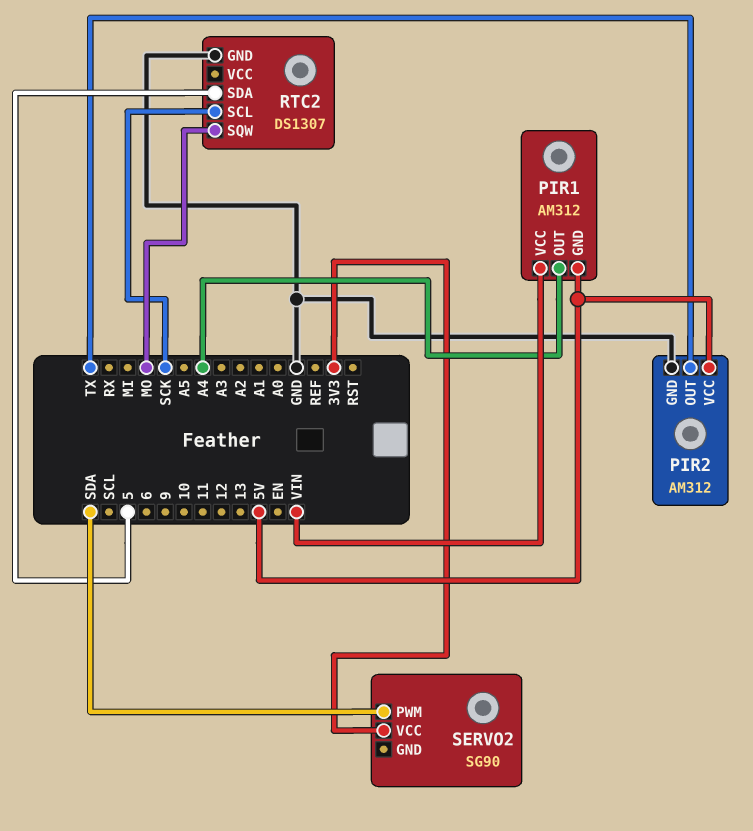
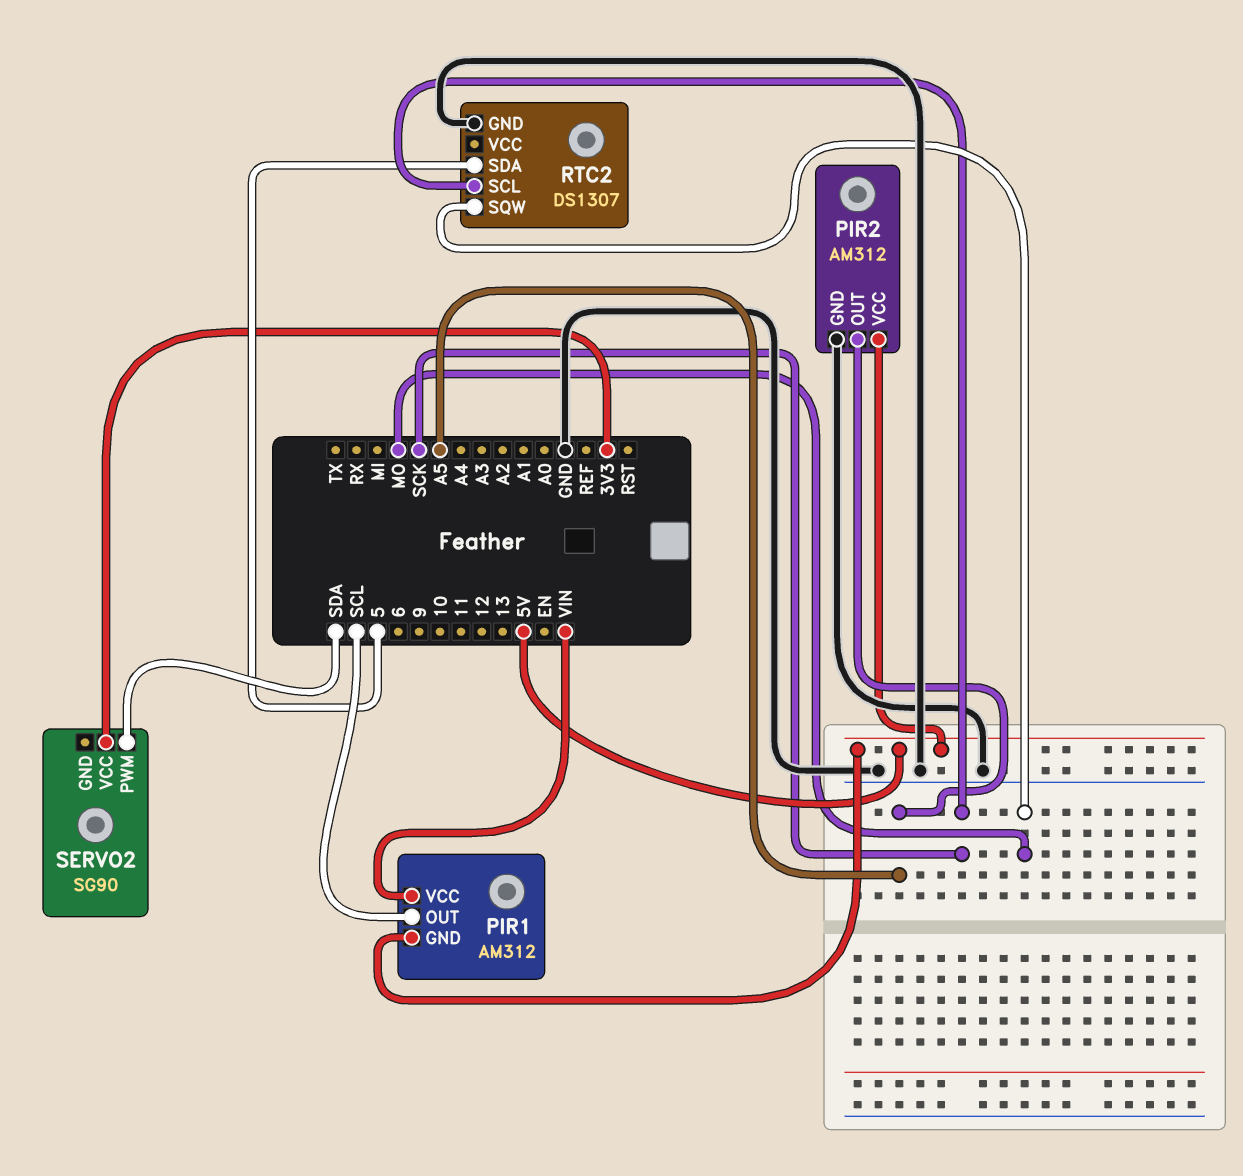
PIR1 pin OUT: A4 -> SCL
PIR2 pin OUT: TX -> A5

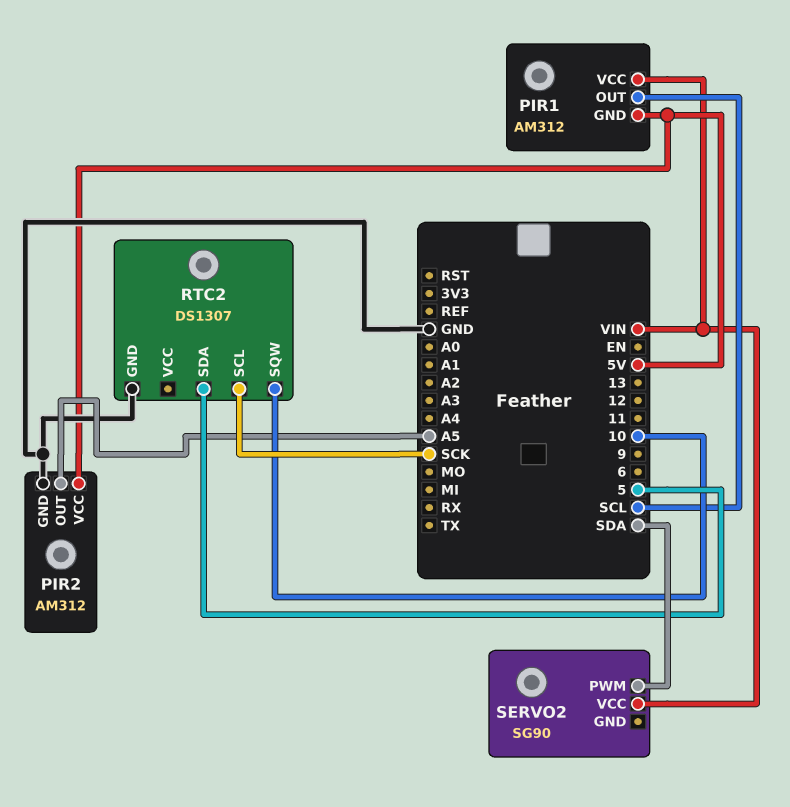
RTC2 pin SQW: MO -> 10
SERVO2 pin VCC: 3V3 -> VIN

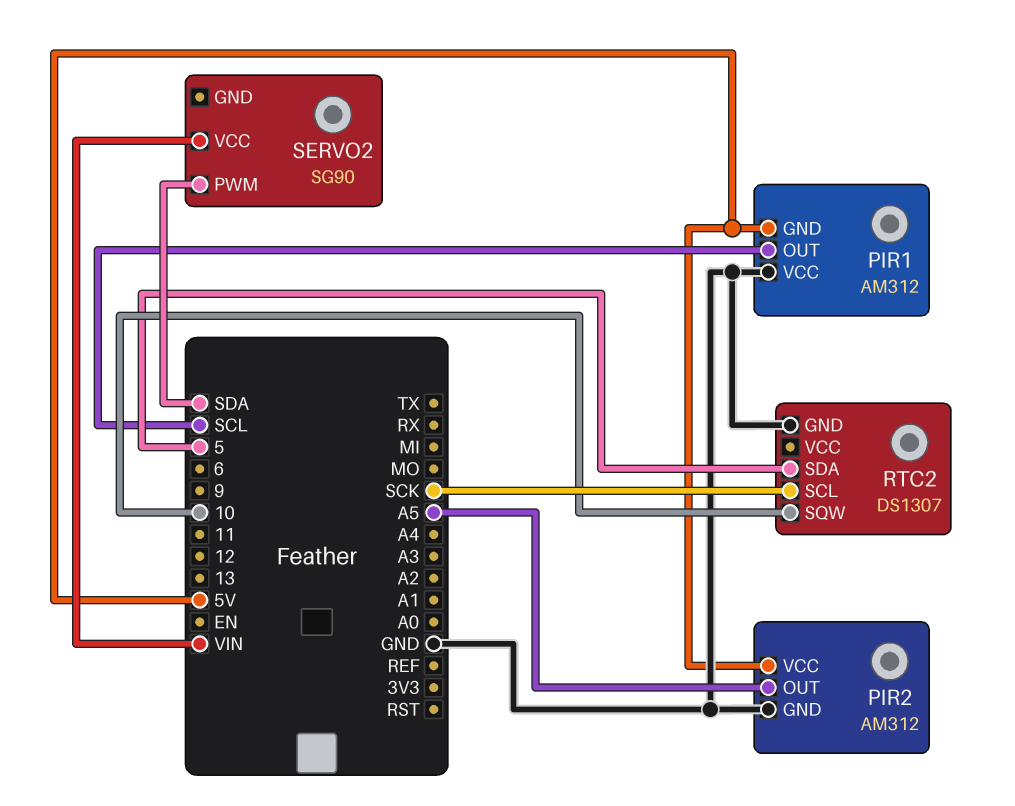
PIR1 pin VCC: VIN -> GND

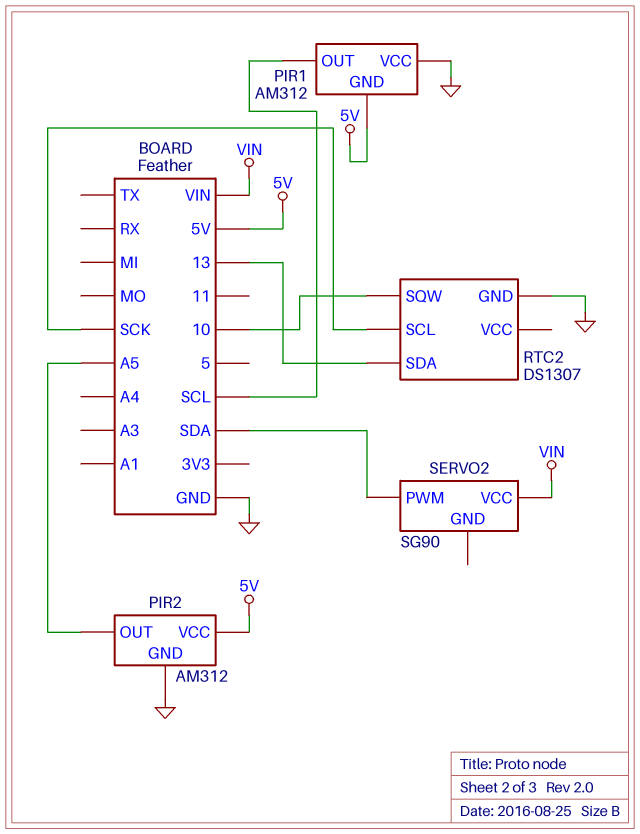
RTC2 pin SDA: 5 -> 13

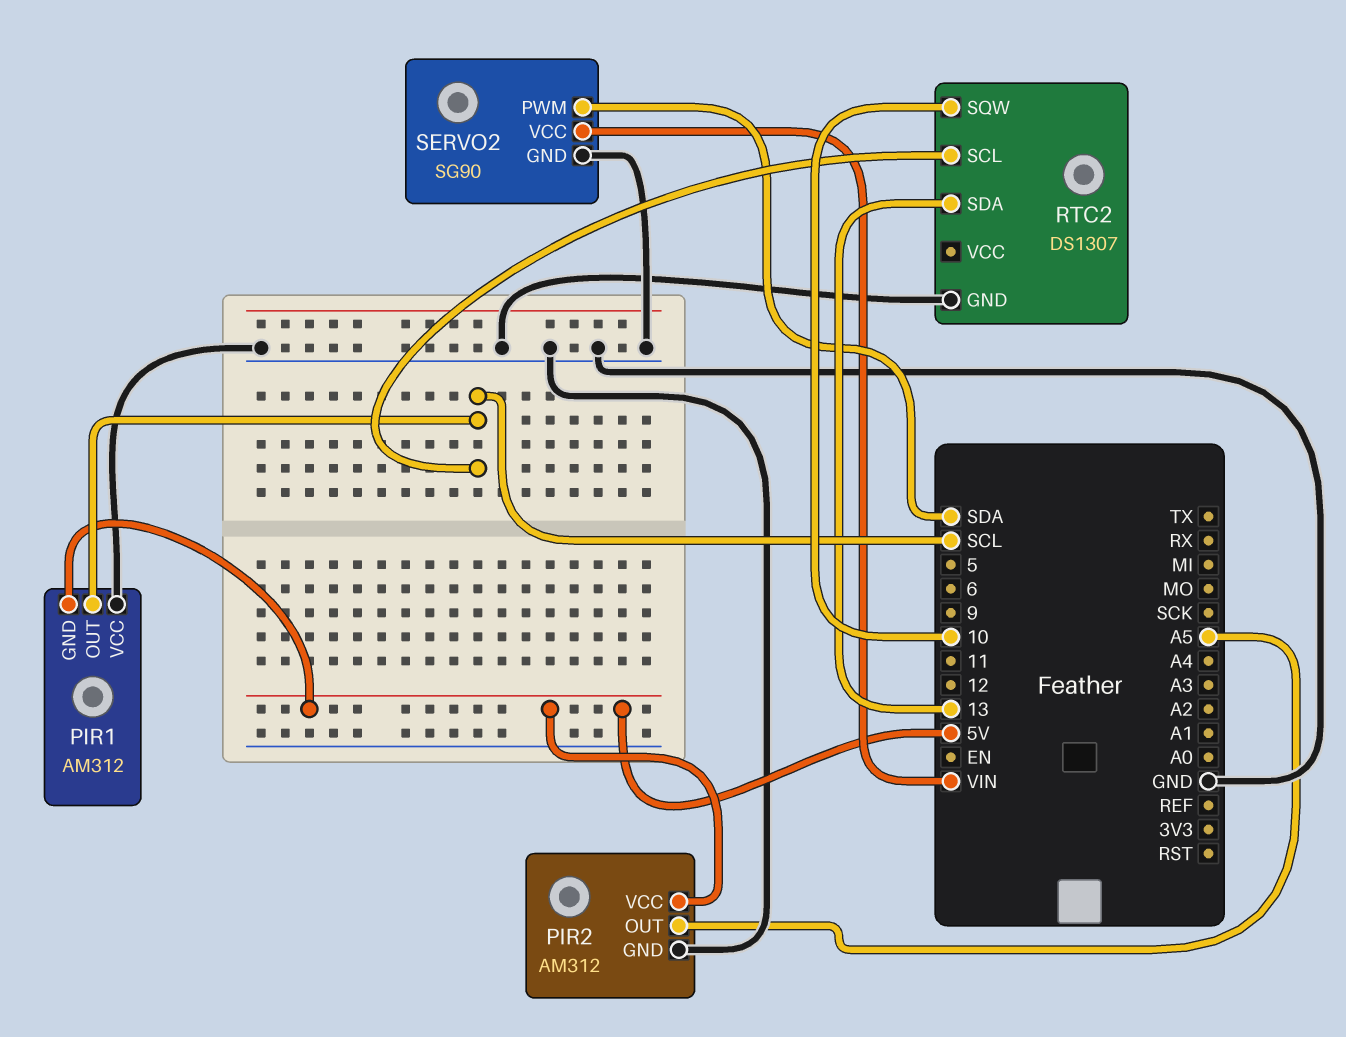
RTC2 pin SCL: SCK -> SCL
SERVO2 pin GND: none -> GND

